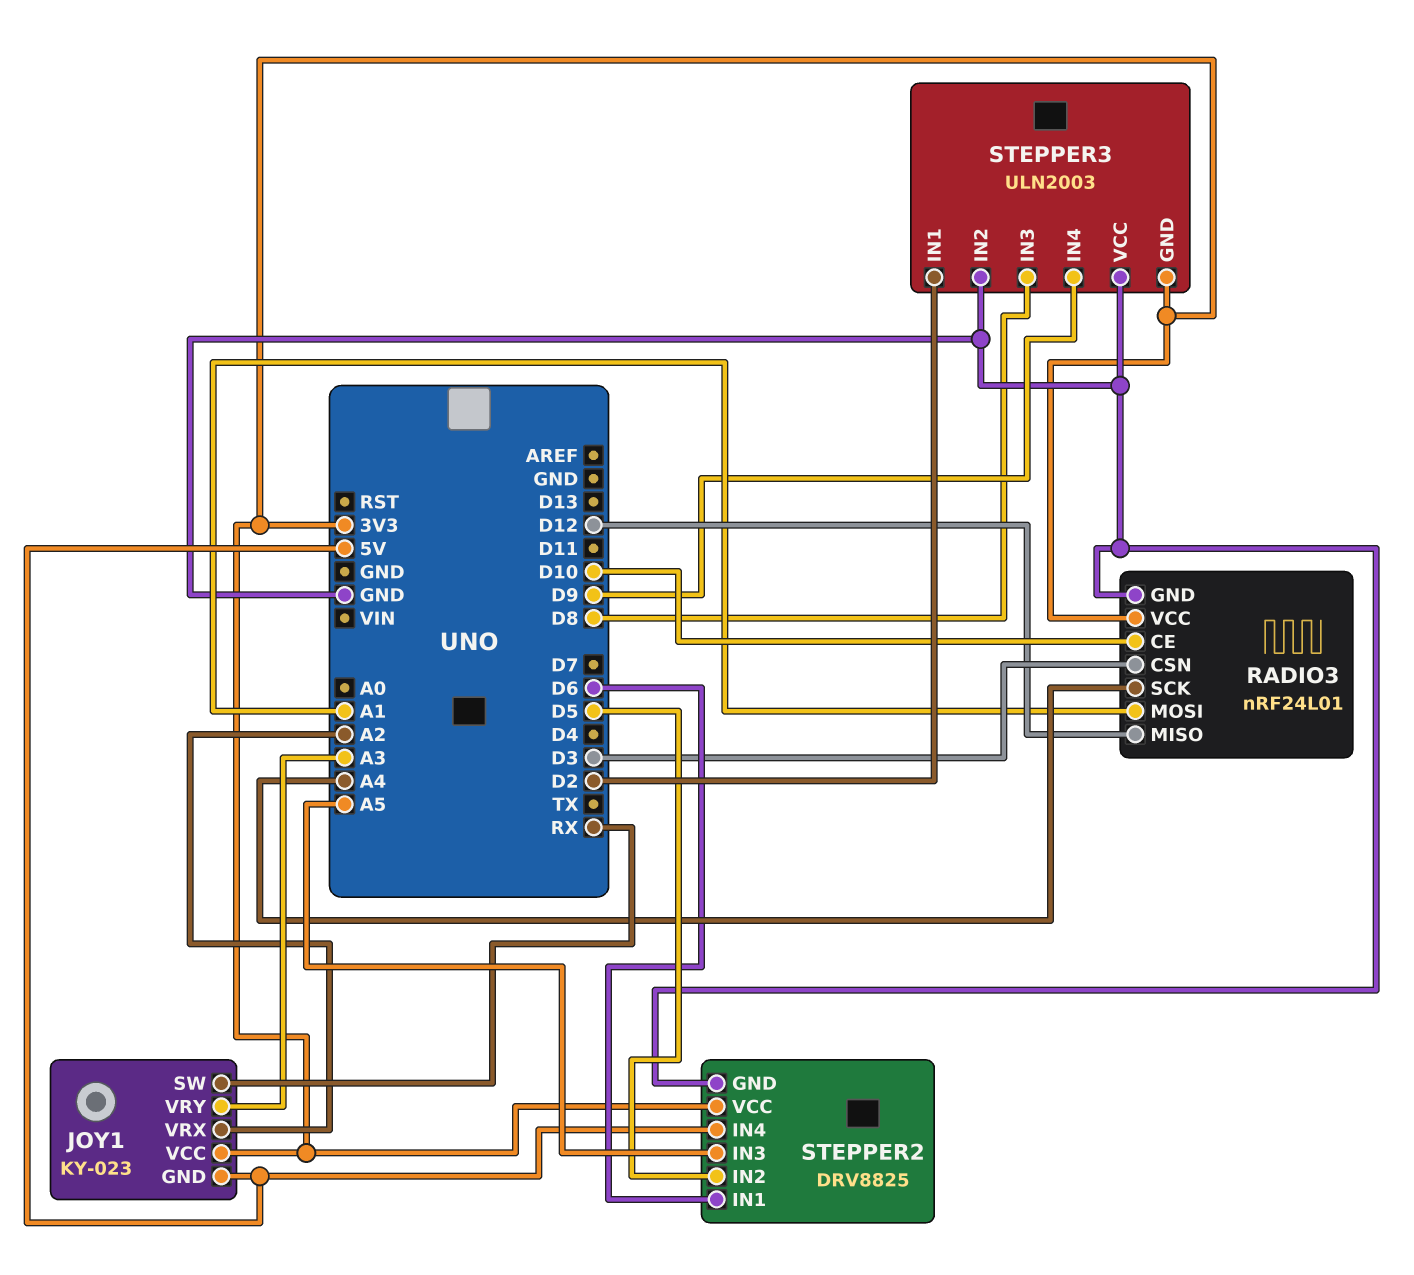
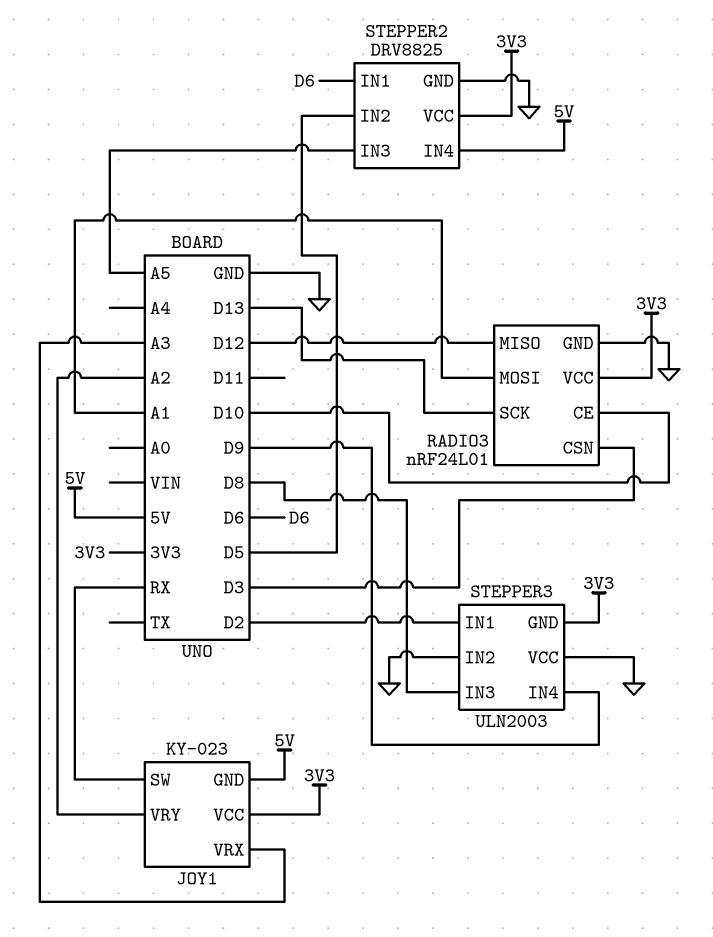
JOY1 pin VRX: A2 -> A3
JOY1 pin VRY: A3 -> A2
RADIO3 pin SCK: A4 -> D13

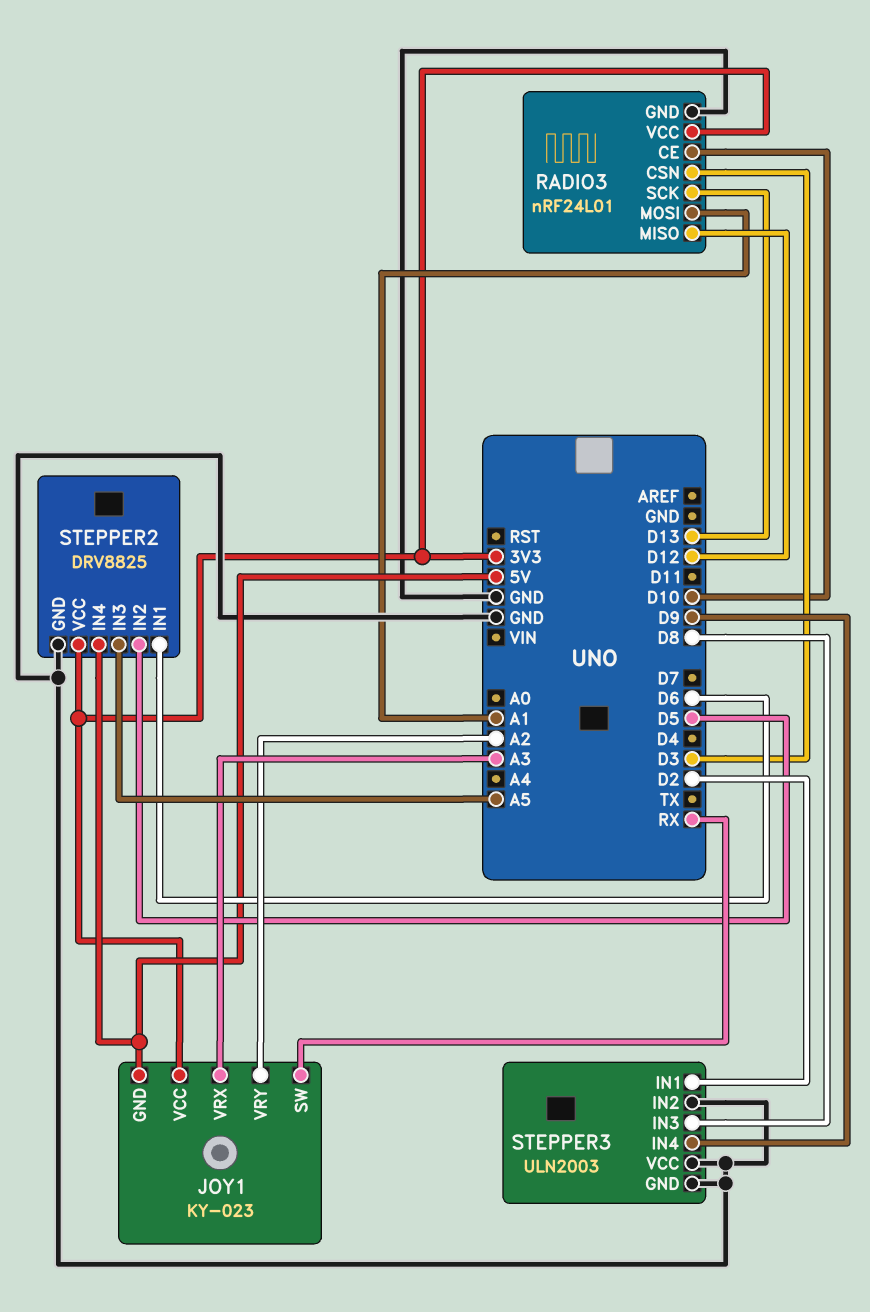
STEPPER3 pin GND: 3V3 -> GND

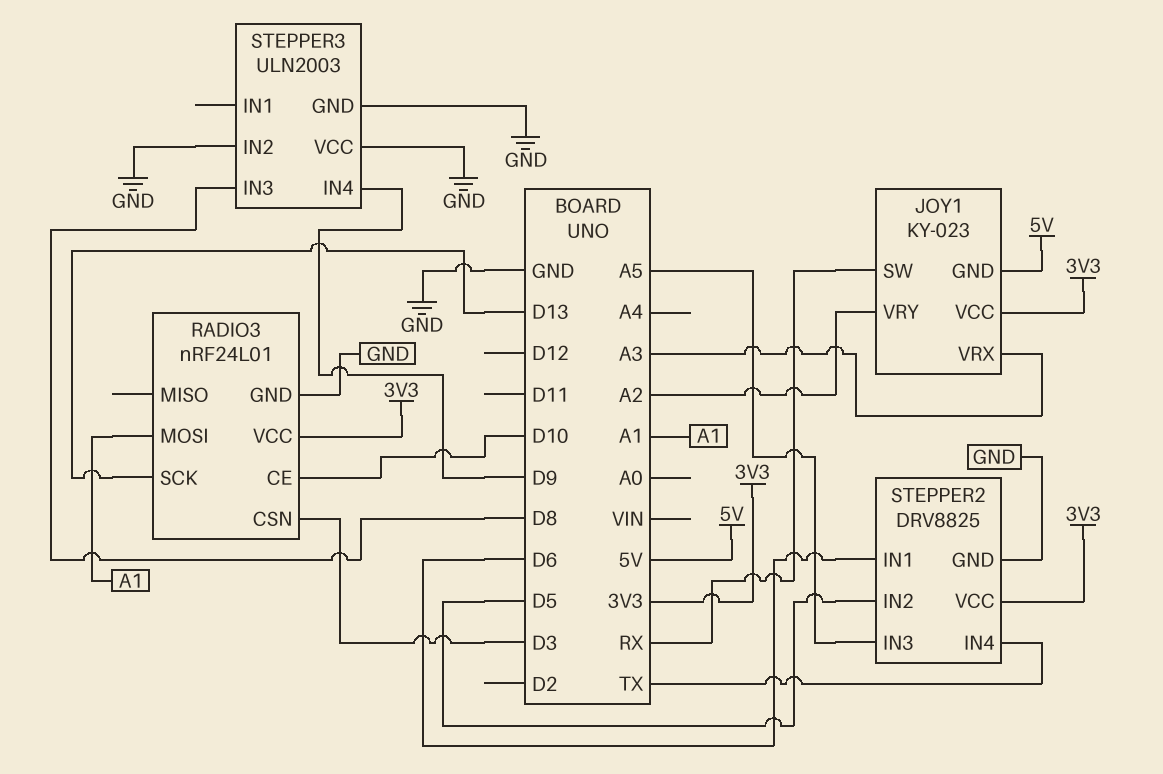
RADIO3 pin MISO: D12 -> none
STEPPER2 pin IN4: 5V -> TX
STEPPER3 pin IN1: D2 -> none

